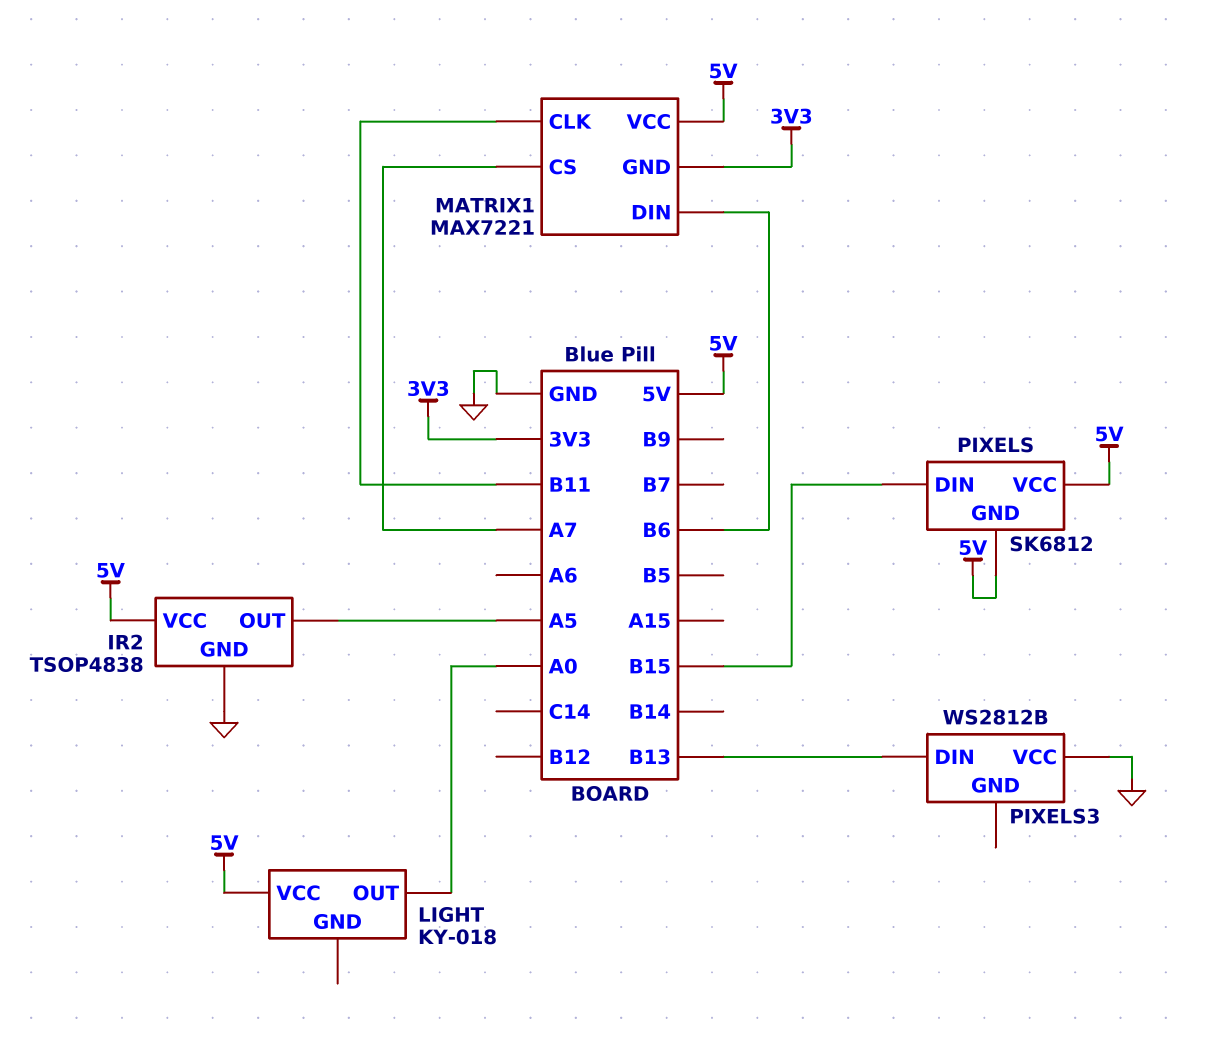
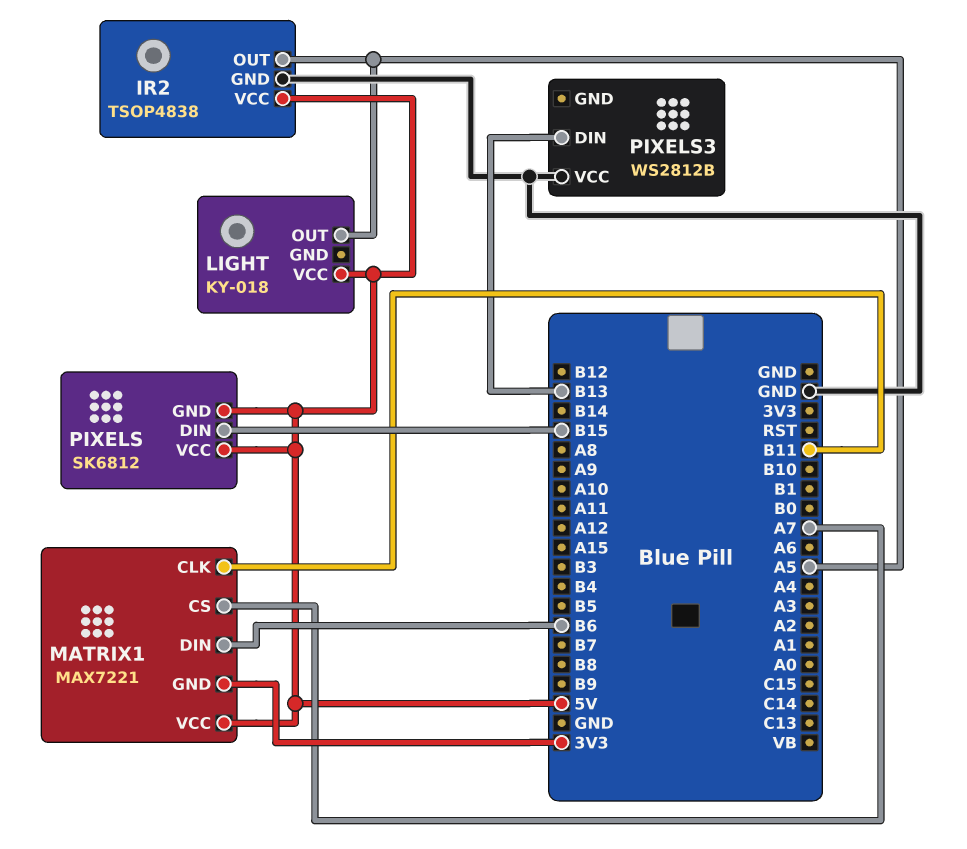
LIGHT pin OUT: A0 -> A5

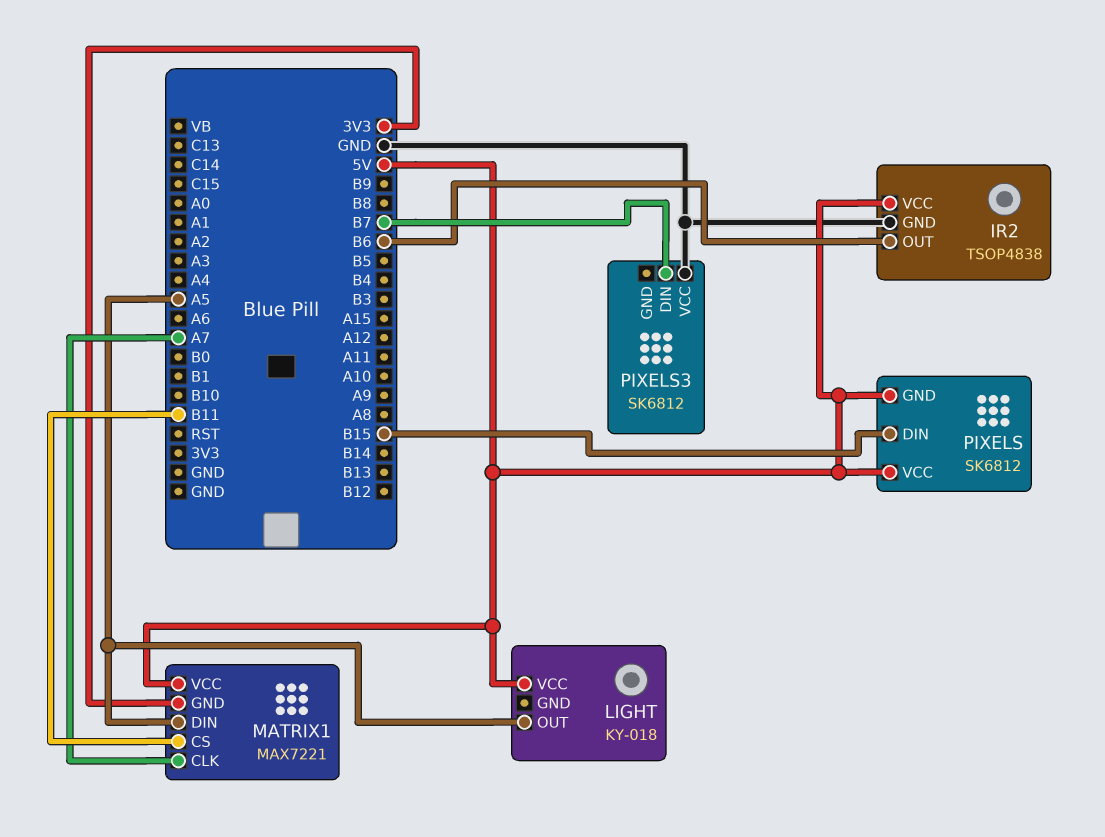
IR2 pin OUT: A5 -> B6
MATRIX1 pin CLK: B11 -> A7
MATRIX1 pin CS: A7 -> B11
MATRIX1 pin DIN: B6 -> A5
PIXELS3: WS2812B -> SK6812
PIXELS3 pin DIN: B13 -> B7

